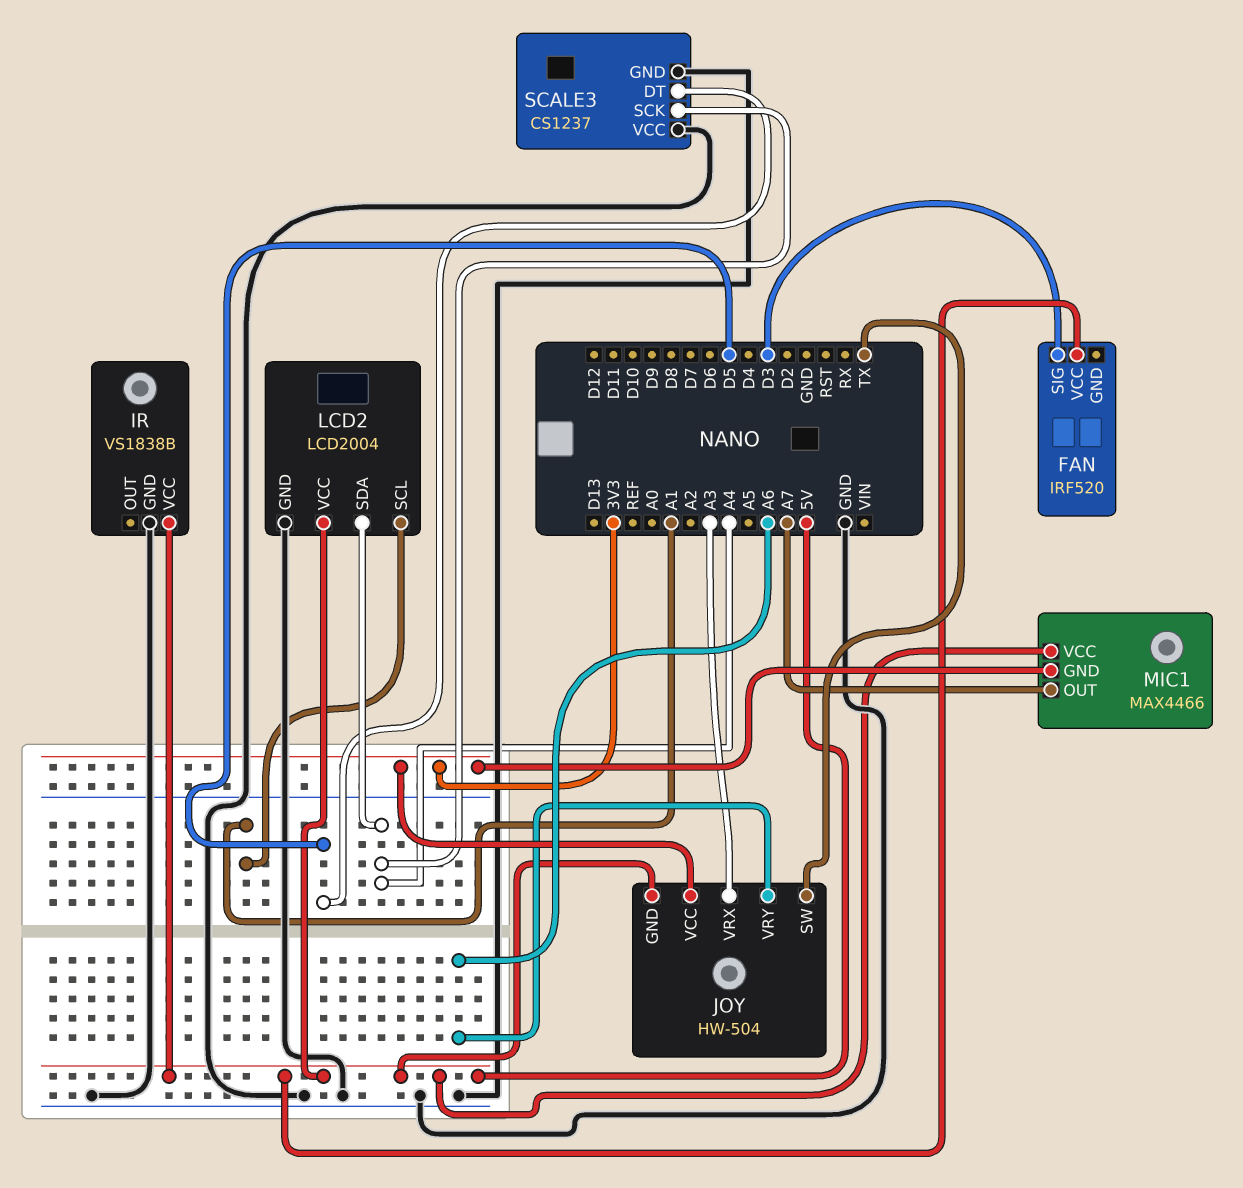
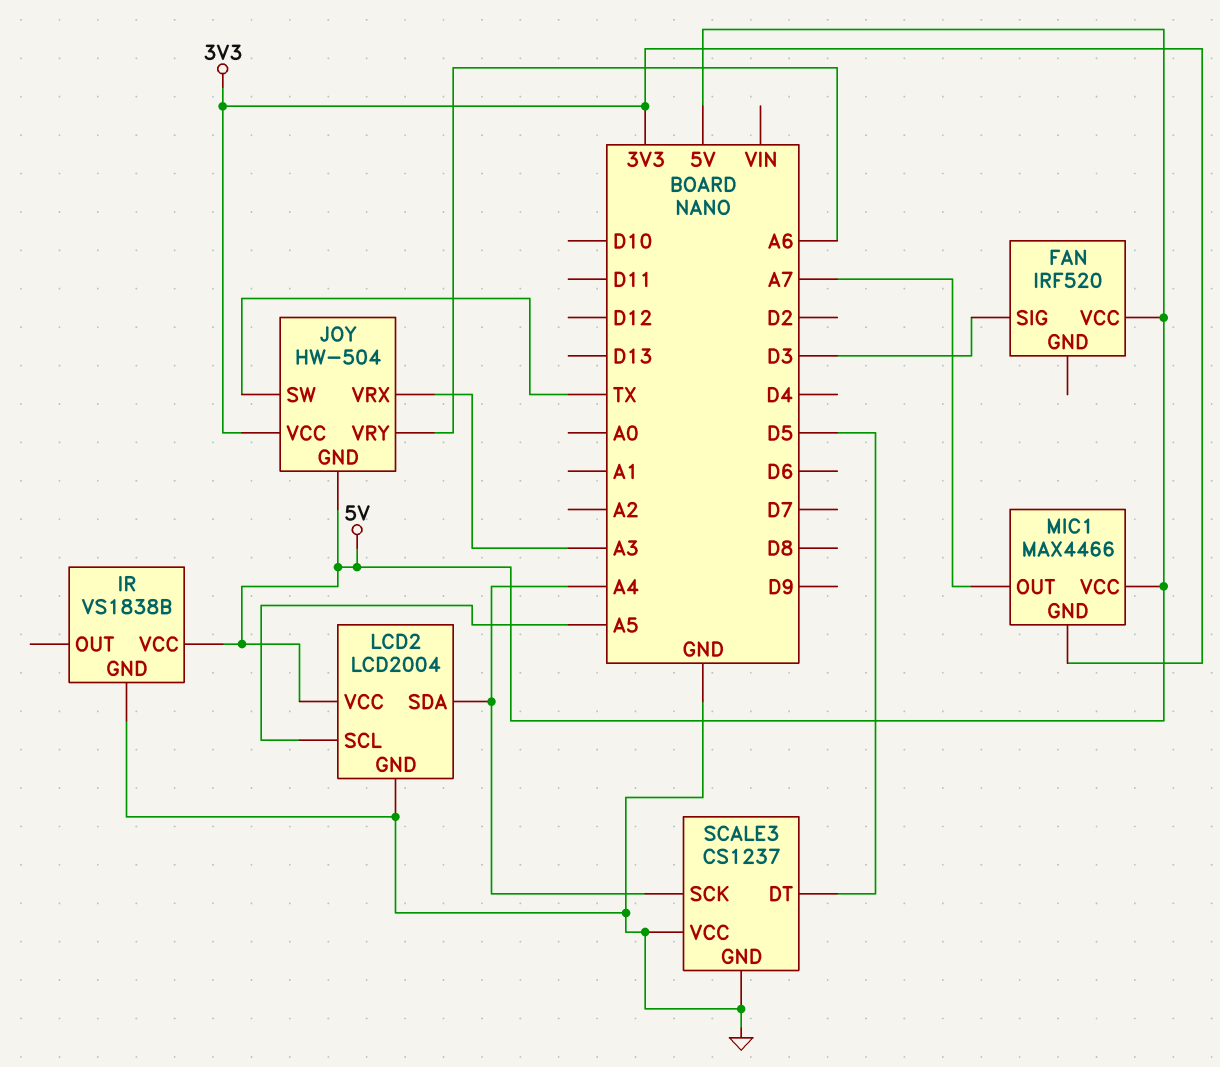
LCD2 pin SCL: A1 -> A5

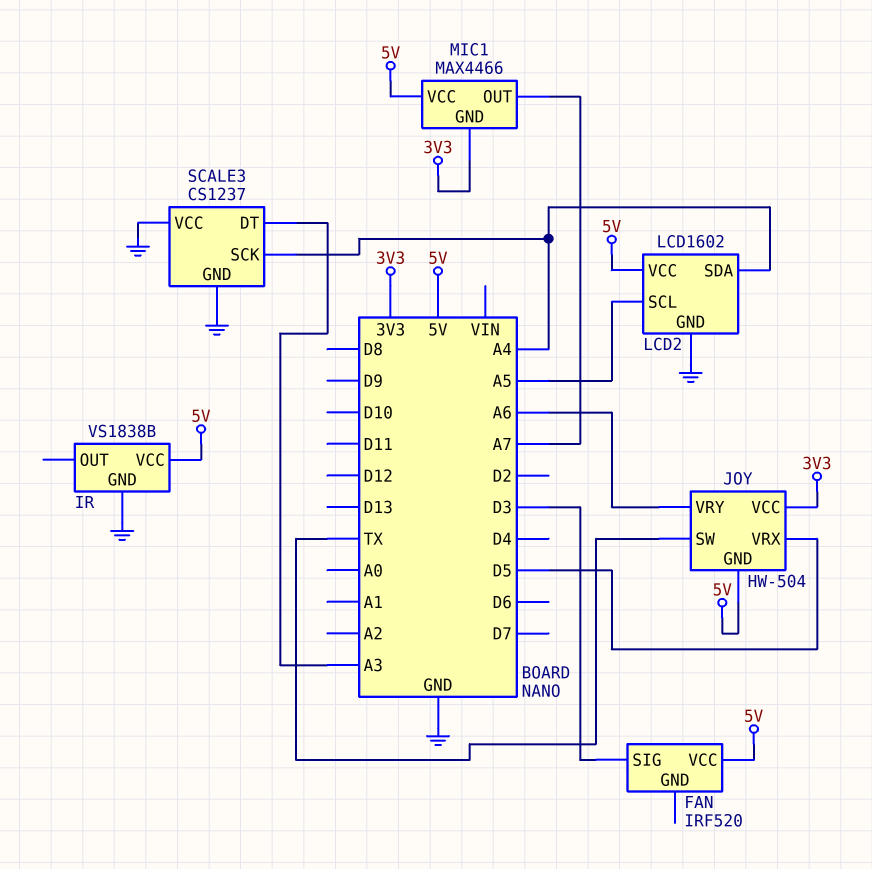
JOY pin VRX: A3 -> D5
LCD2: LCD2004 -> LCD1602
SCALE3 pin DT: D5 -> A3

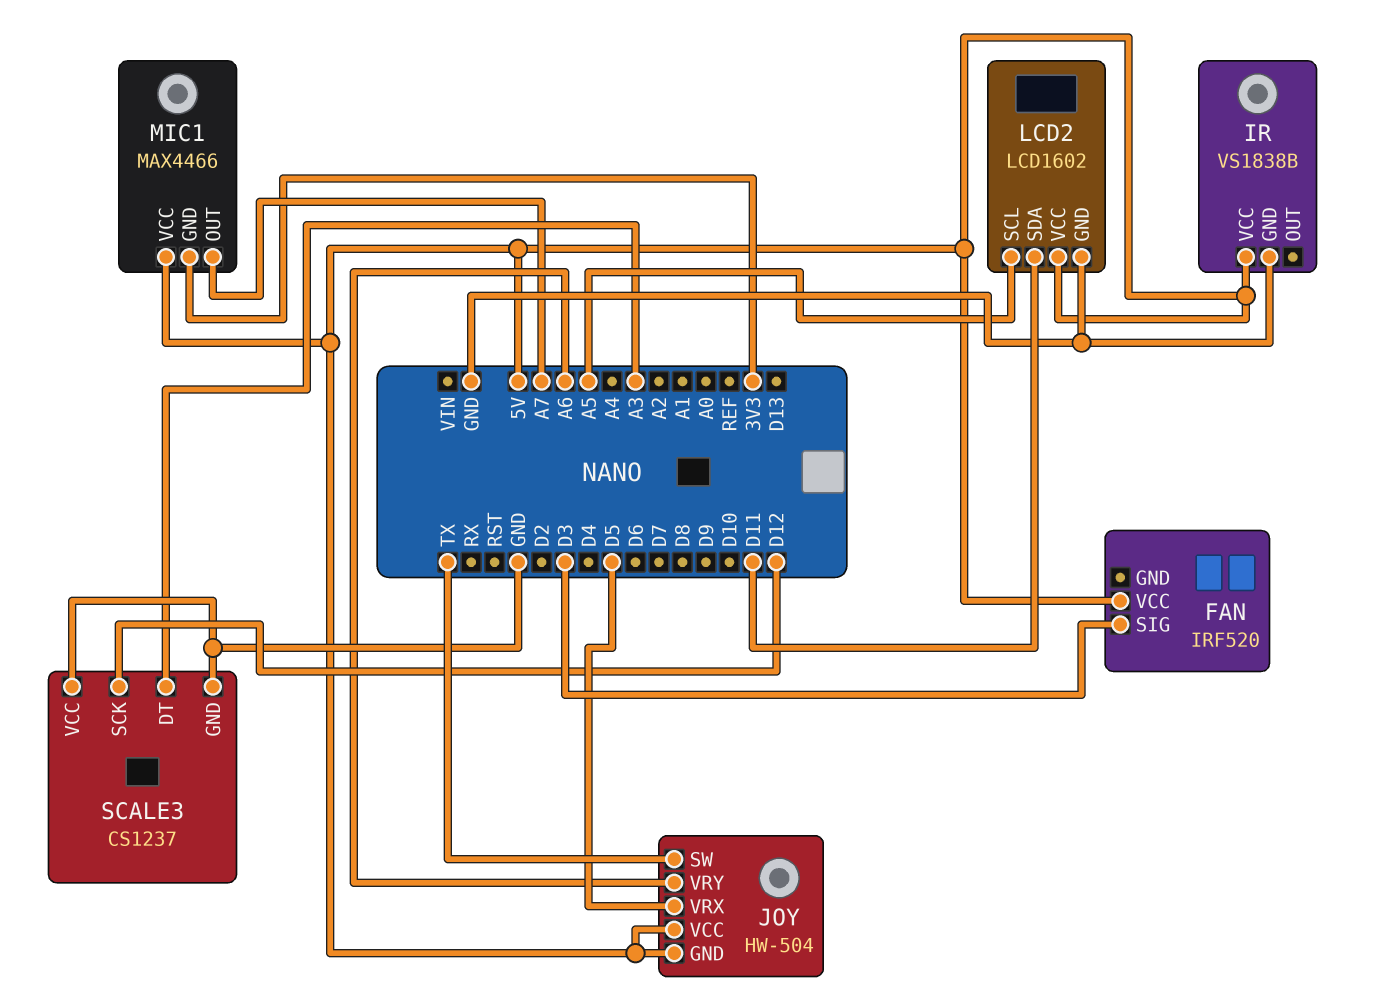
JOY pin VCC: 3V3 -> 5V
LCD2 pin SDA: A4 -> D11
SCALE3 pin SCK: A4 -> D12

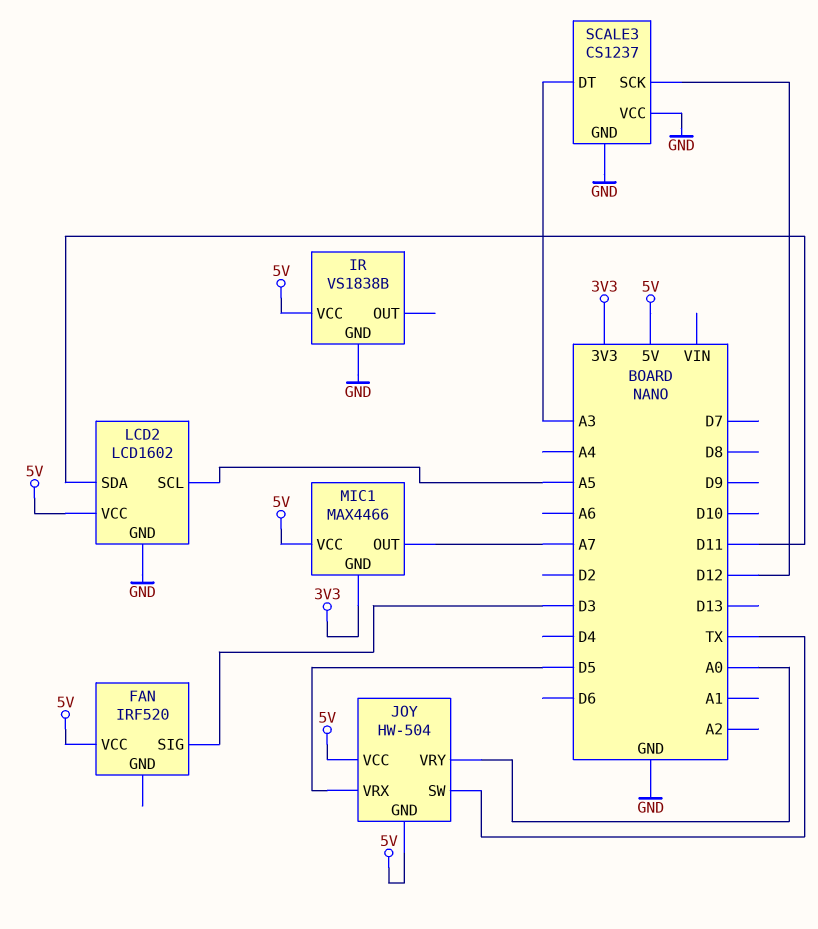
JOY pin VRY: A6 -> A0

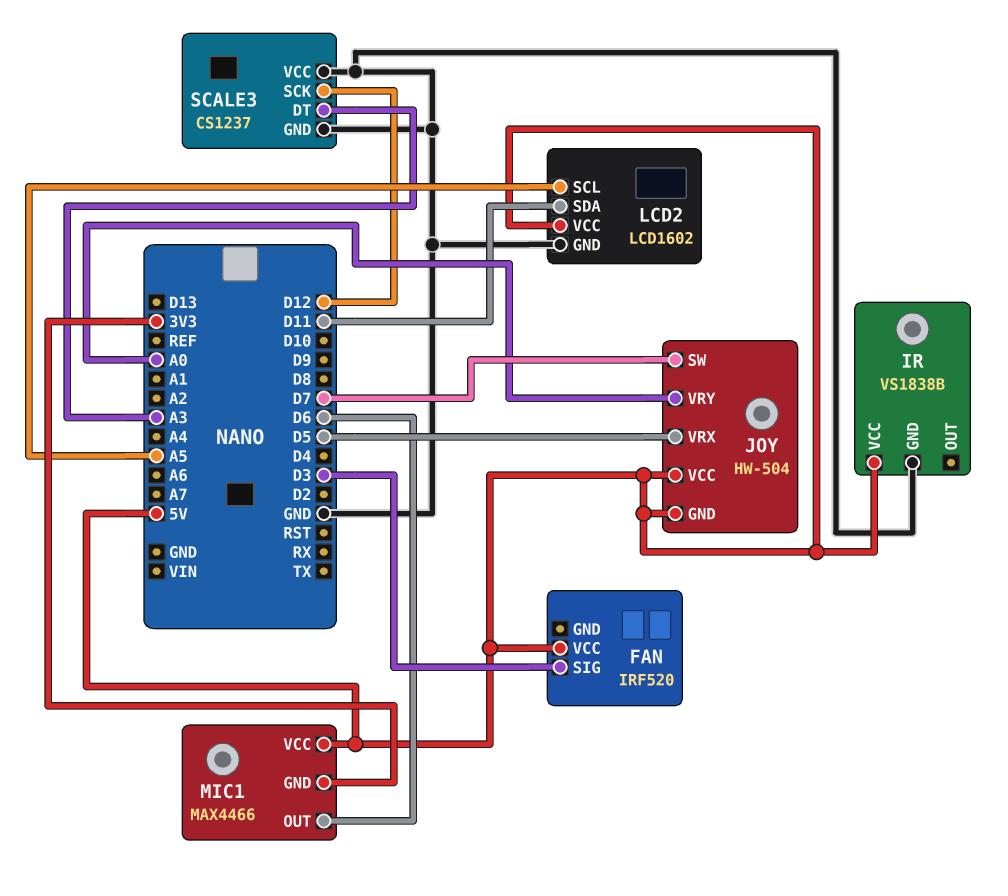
JOY pin SW: TX -> D7
MIC1 pin OUT: A7 -> D6

